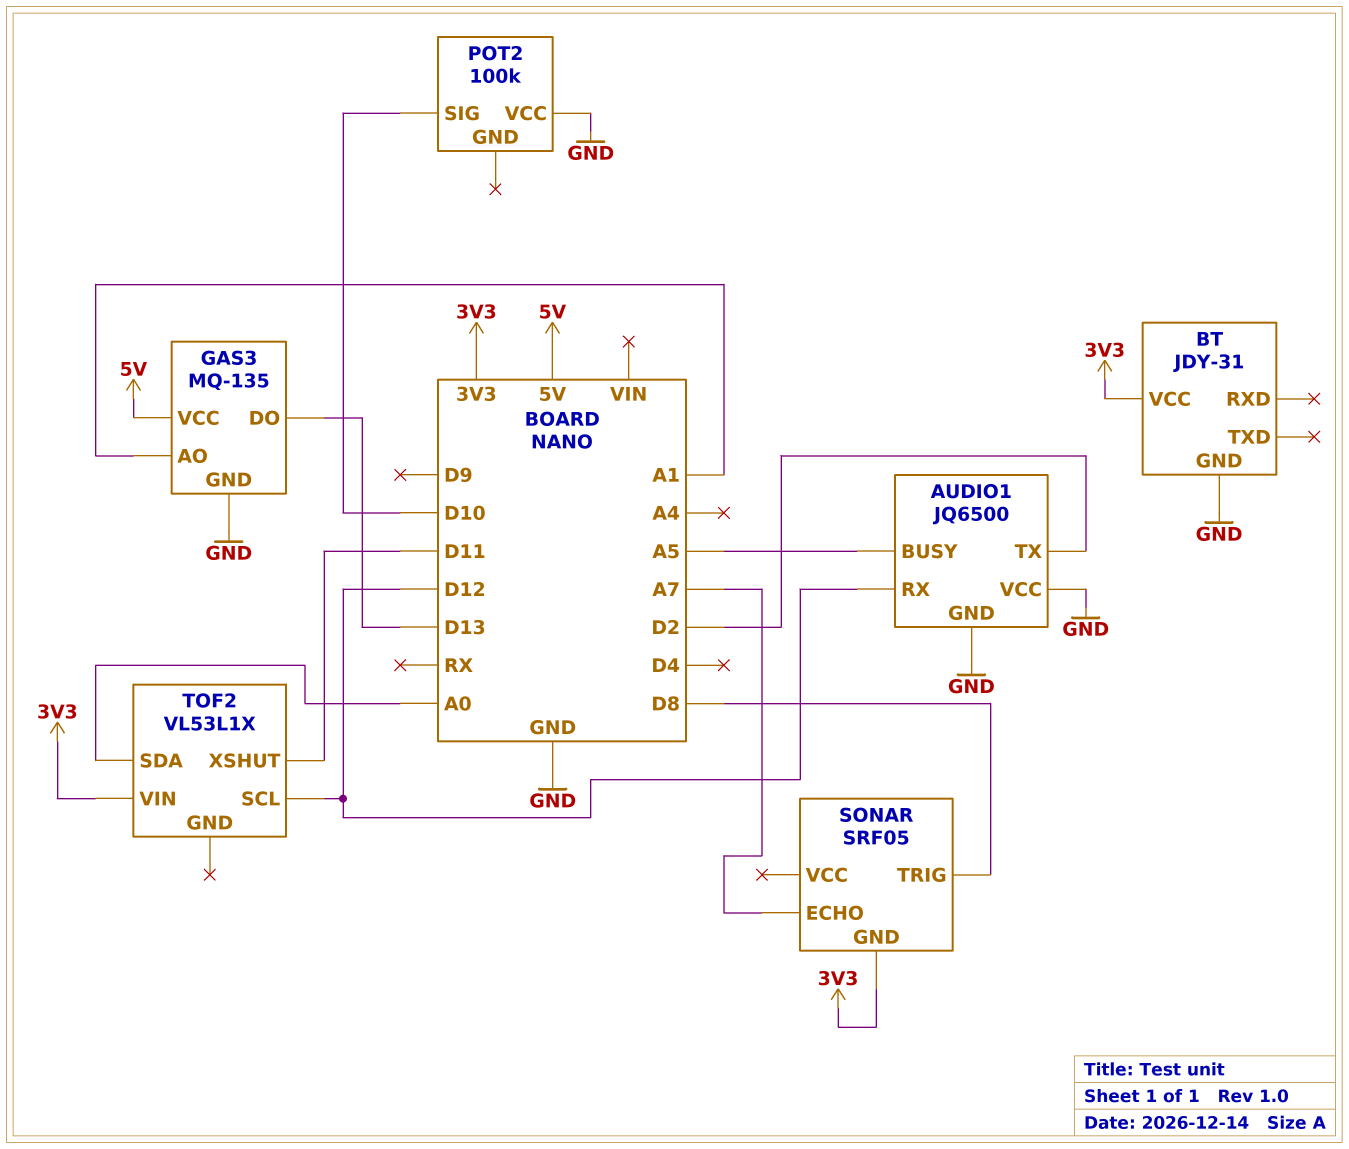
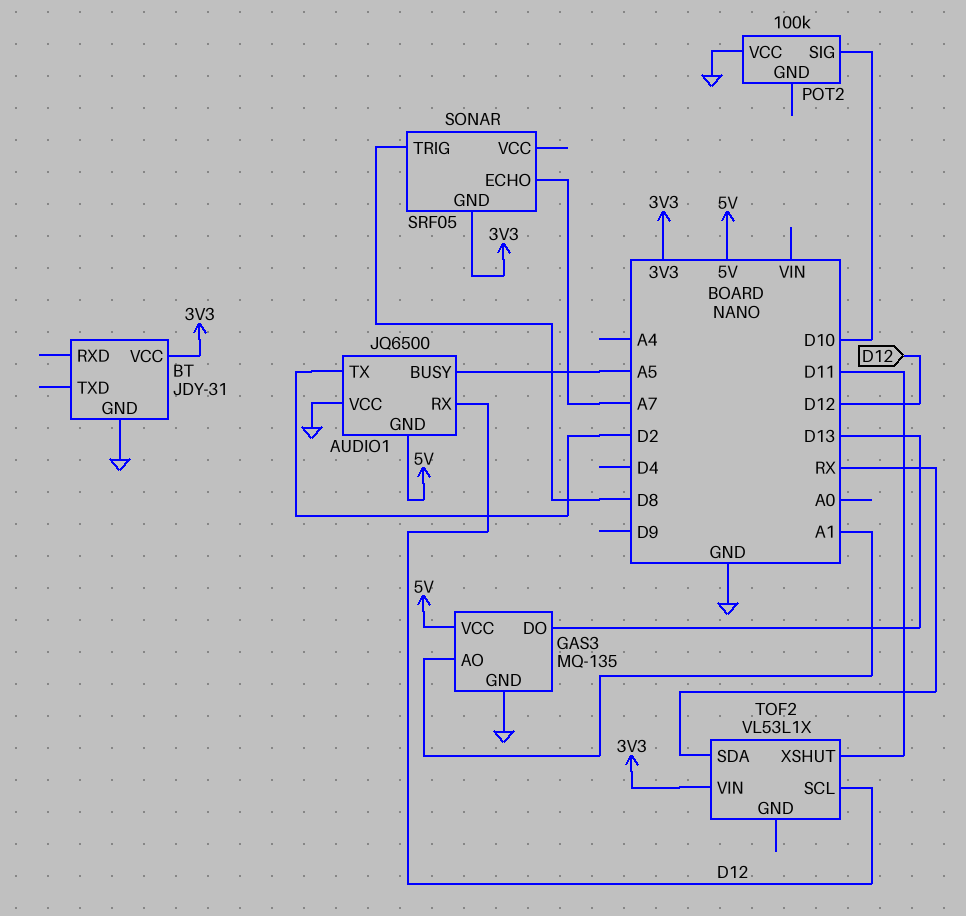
AUDIO1 pin GND: GND -> 5V
TOF2 pin SDA: A0 -> RX

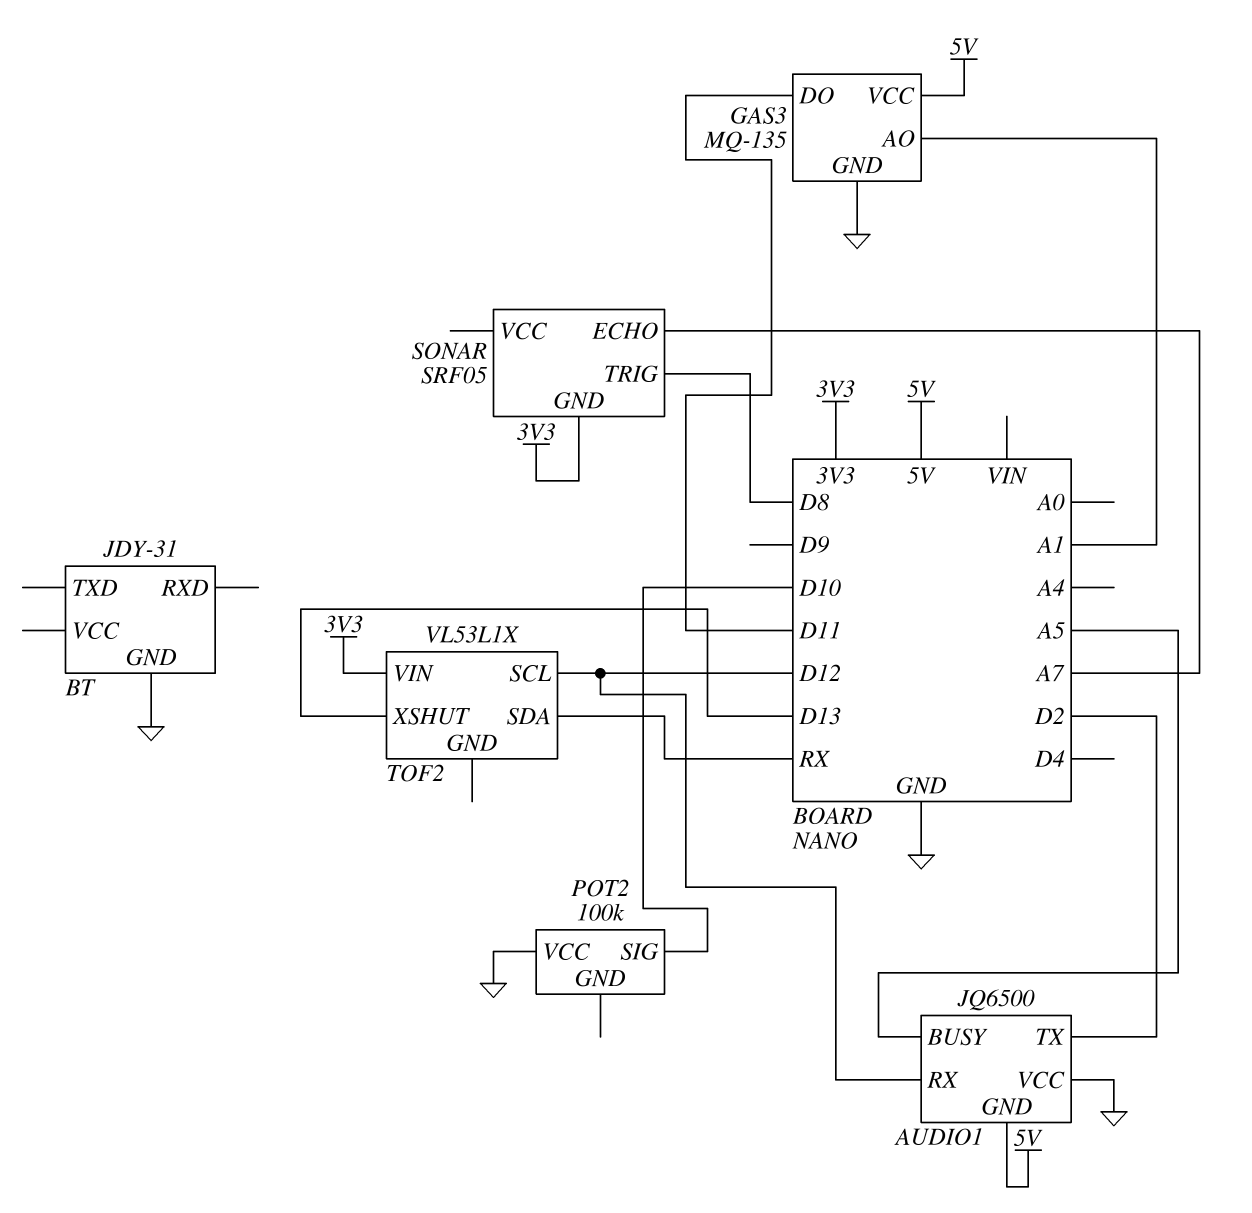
BT pin VCC: 3V3 -> none
GAS3 pin DO: D13 -> D11
TOF2 pin XSHUT: D11 -> D13

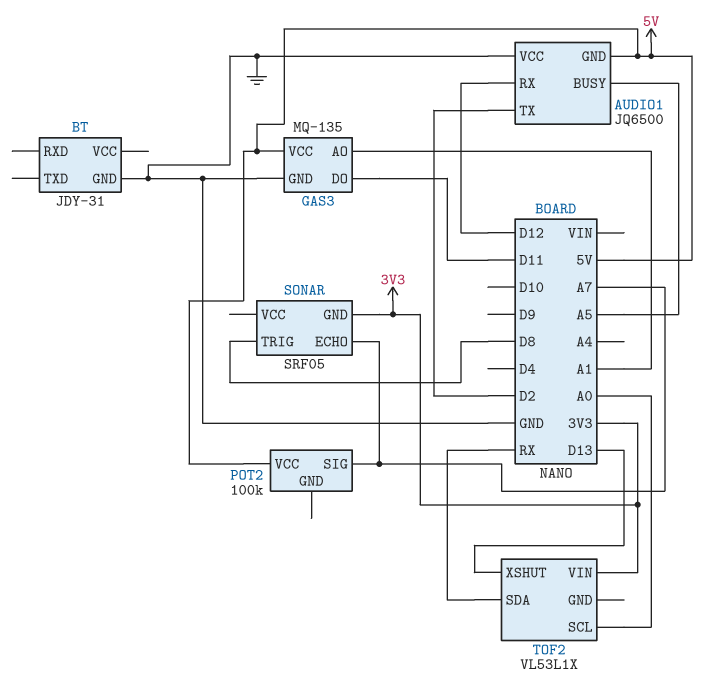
POT2 pin SIG: D10 -> A7
POT2 pin VCC: GND -> 5V
TOF2 pin SCL: D12 -> A0

